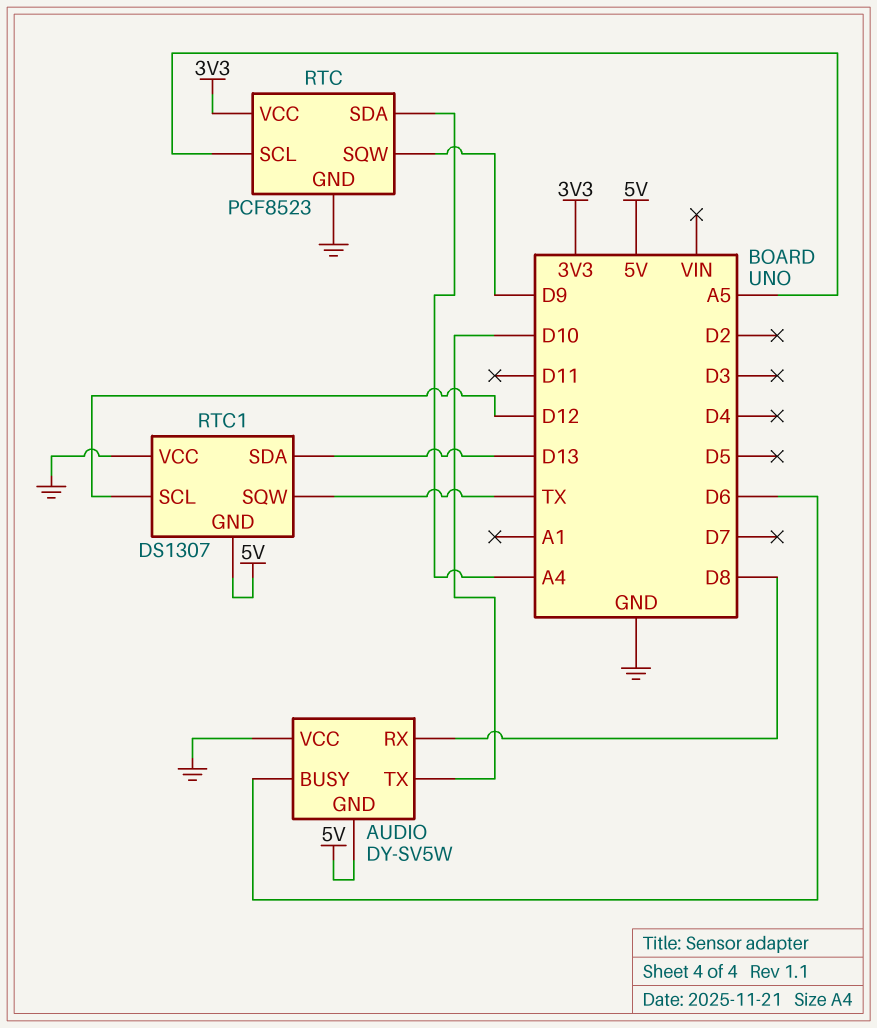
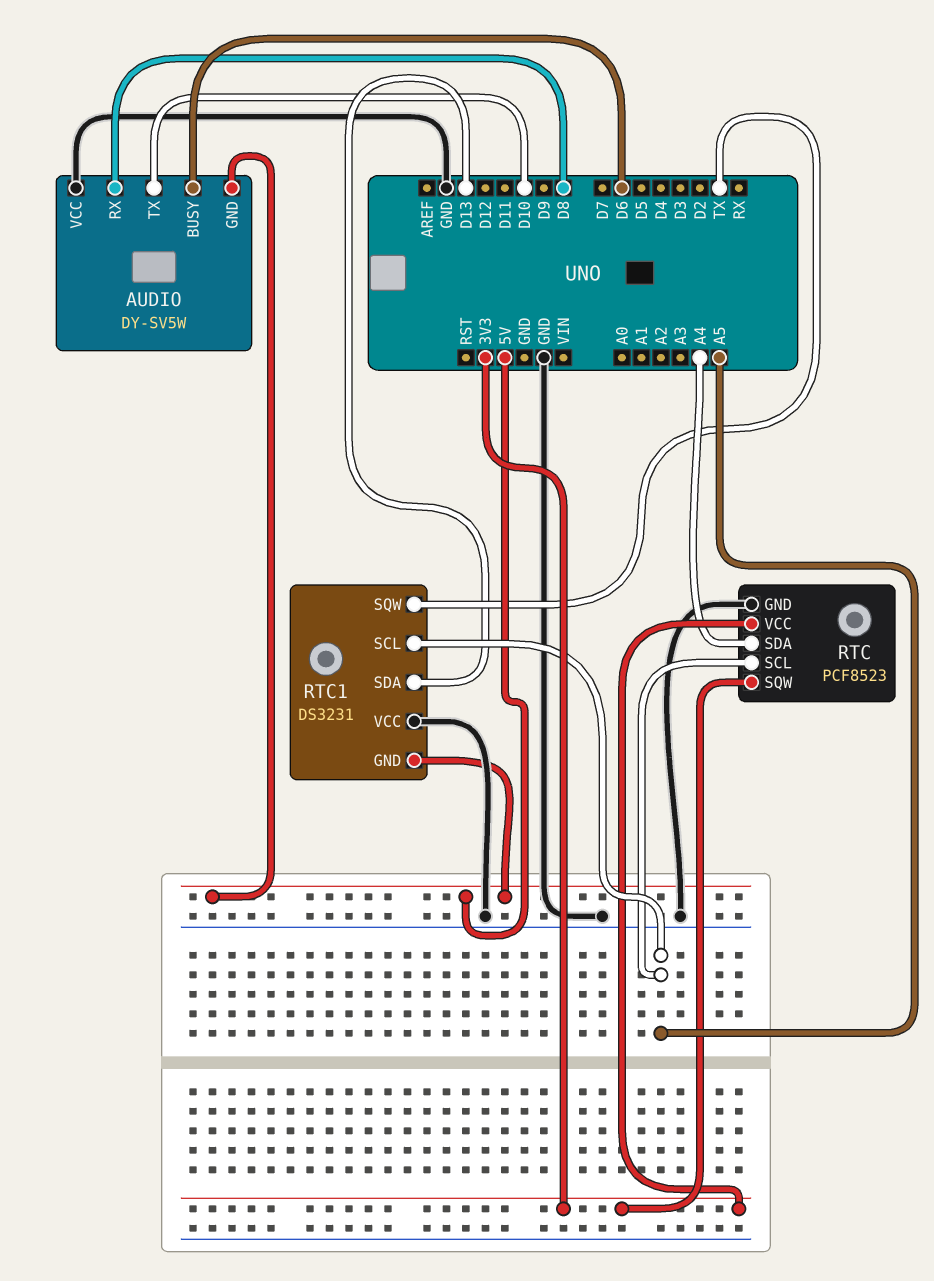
RTC pin SQW: D9 -> 3V3
RTC1: DS1307 -> DS3231
RTC1 pin SCL: D12 -> A5

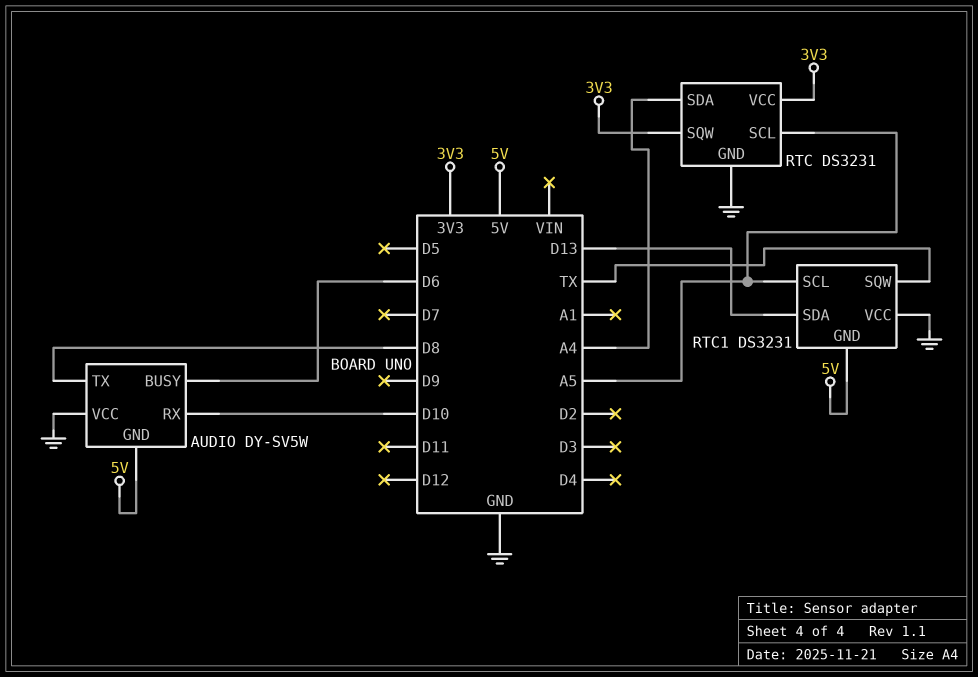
AUDIO pin RX: D8 -> D10
AUDIO pin TX: D10 -> D8
RTC: PCF8523 -> DS3231

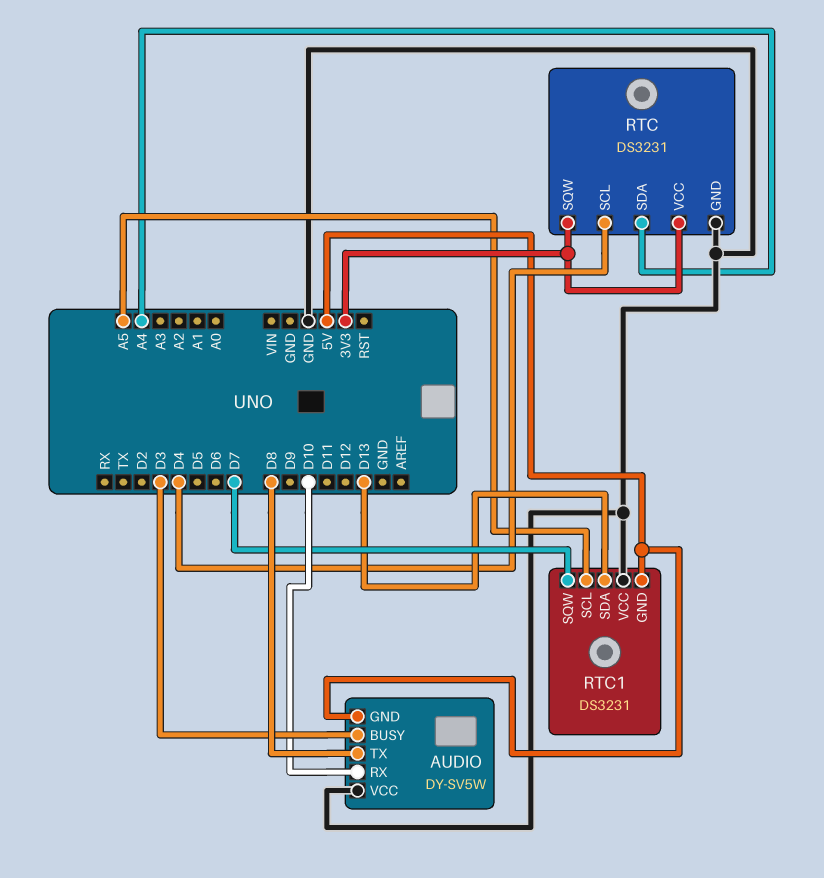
AUDIO pin BUSY: D6 -> D3
RTC pin SCL: A5 -> D4
RTC1 pin SQW: TX -> D7

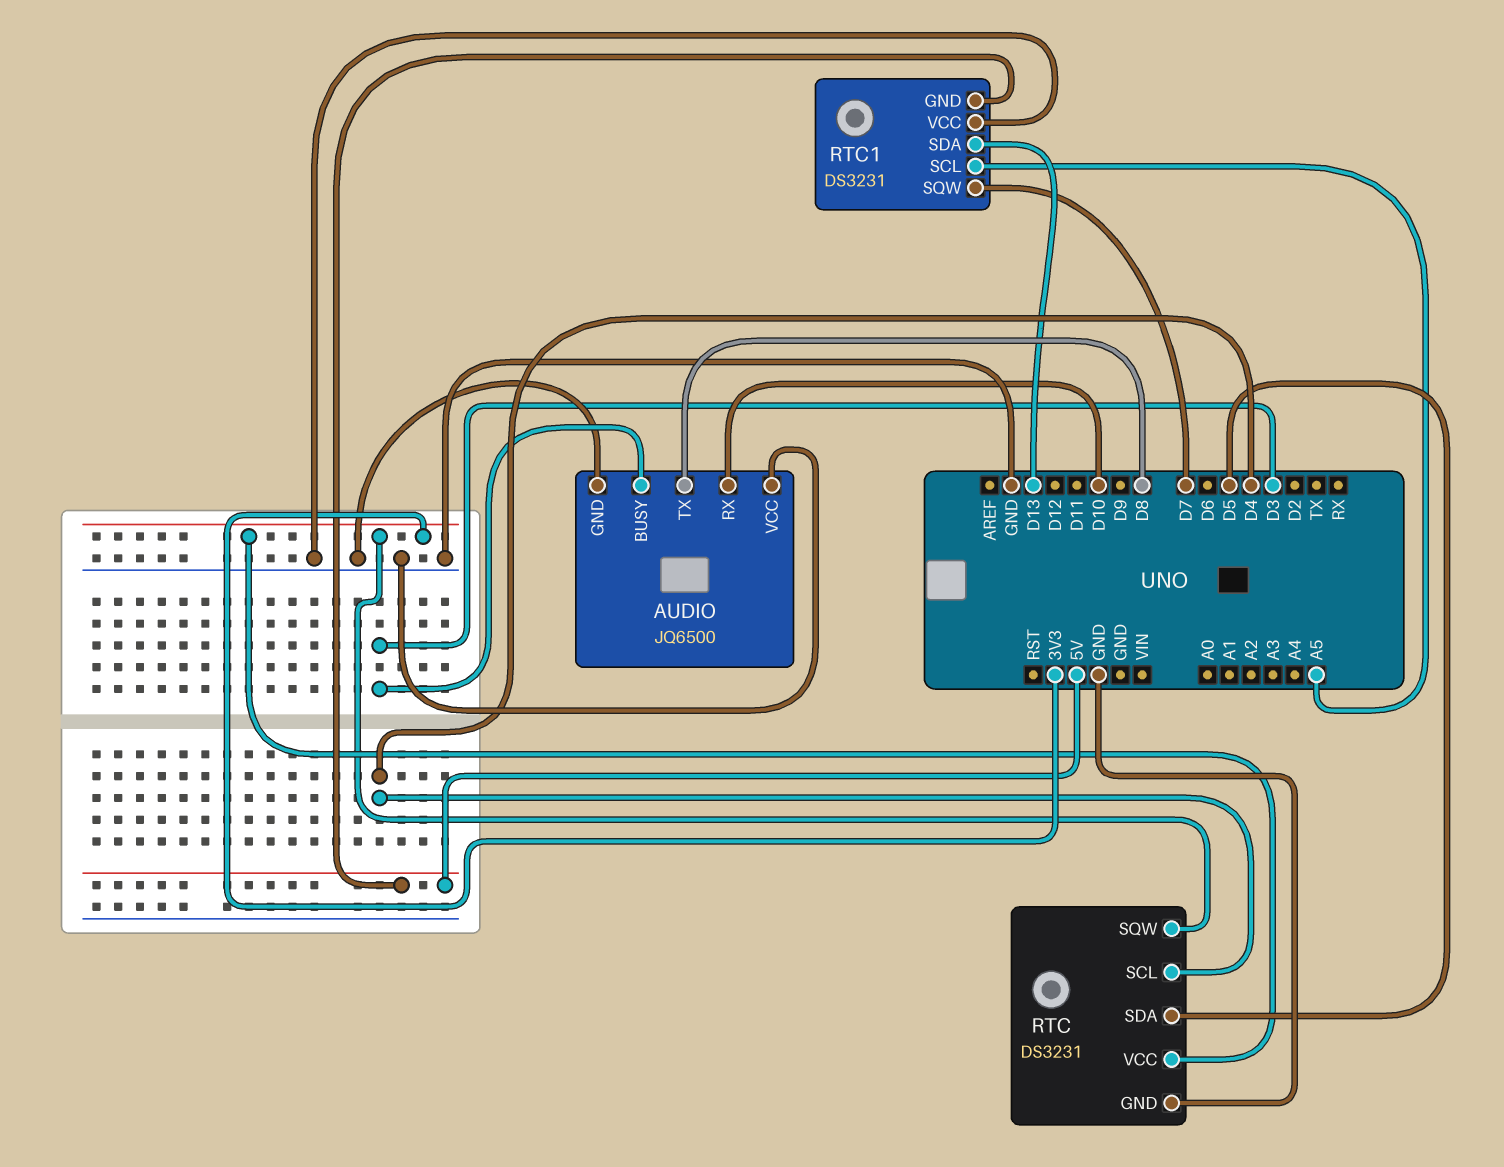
AUDIO: DY-SV5W -> JQ6500
AUDIO pin GND: 5V -> GND
RTC pin SDA: A4 -> D5

